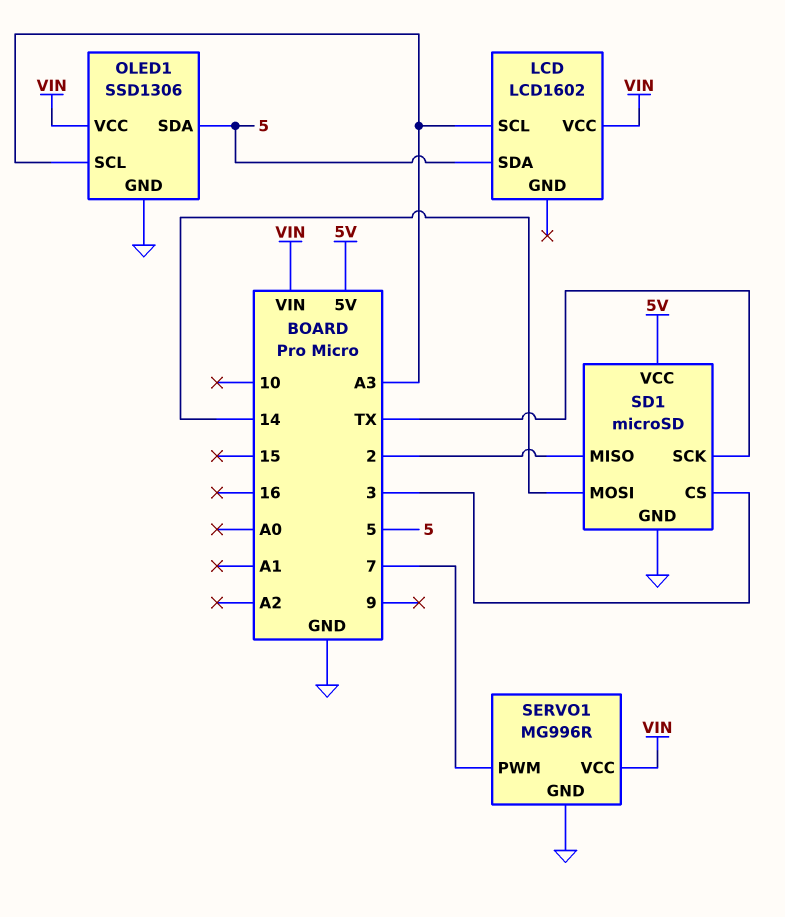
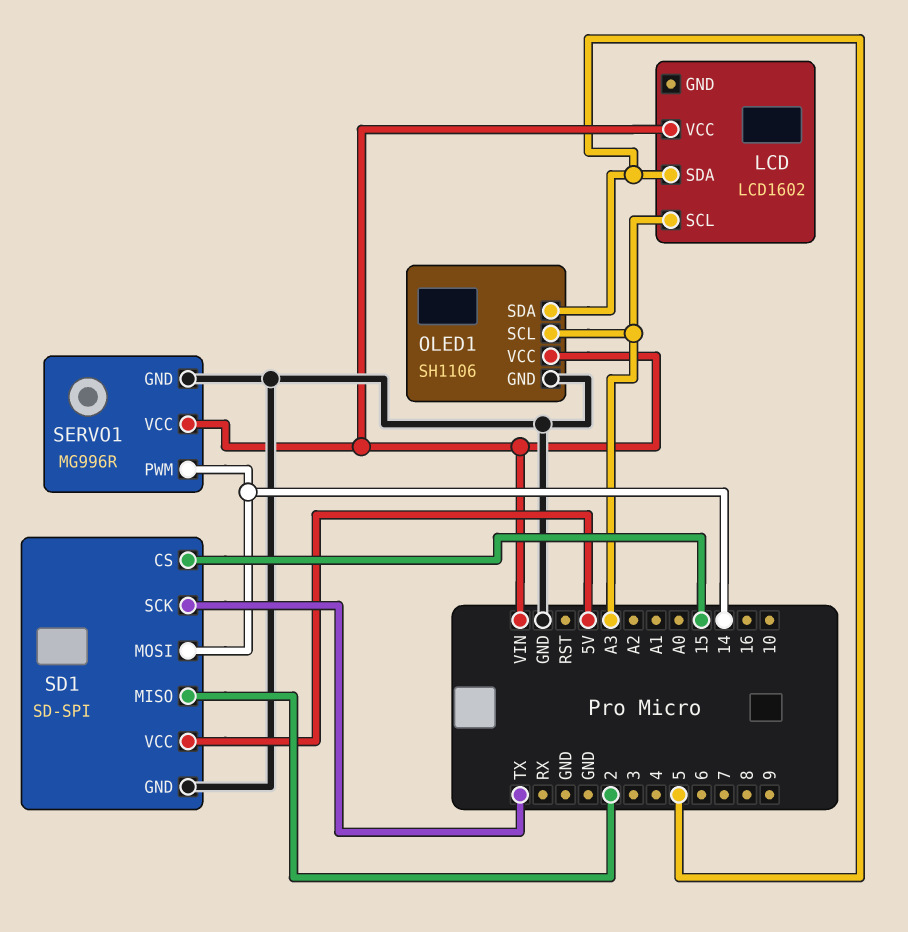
OLED1: SSD1306 -> SH1106
SD1: microSD -> SD-SPI
SD1 pin CS: 3 -> 15
SERVO1 pin PWM: 7 -> 14

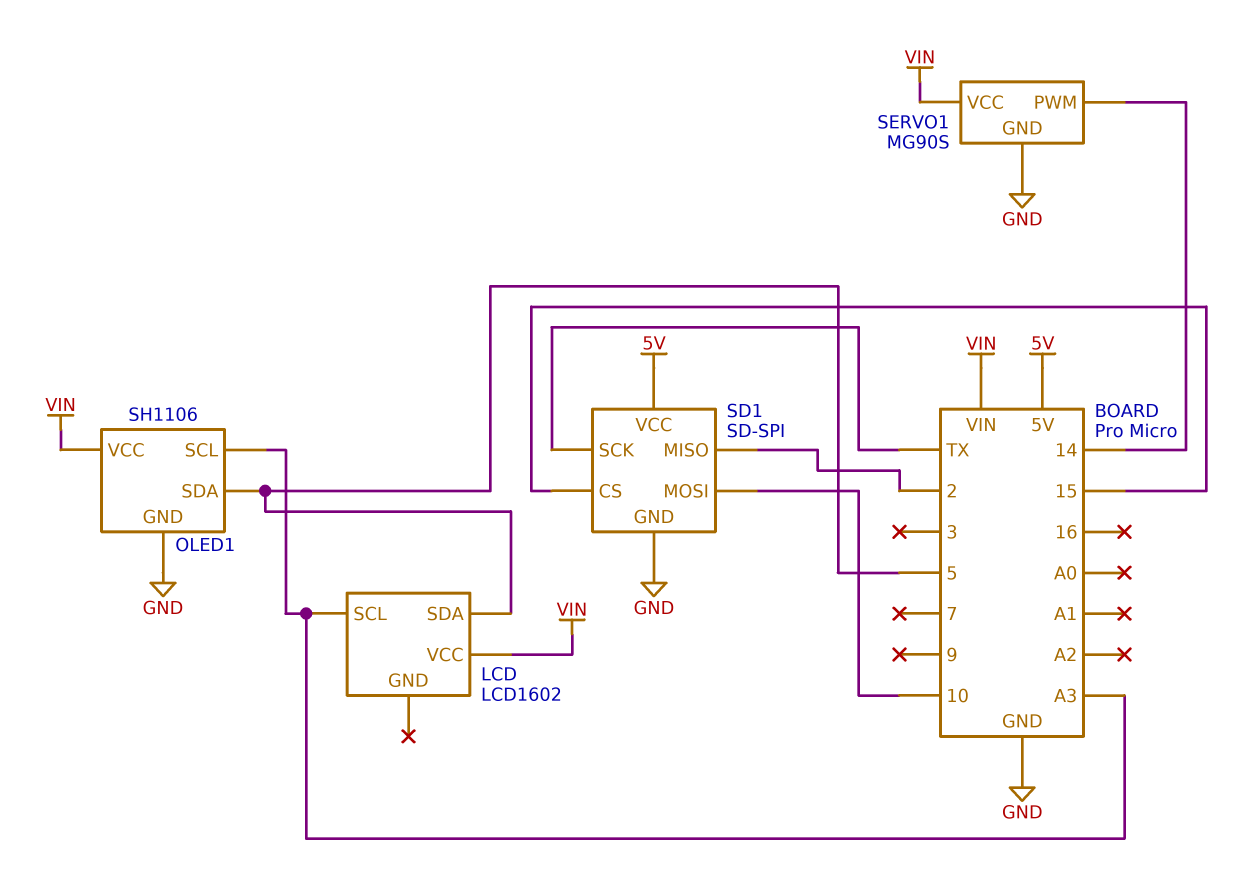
SD1 pin MOSI: 14 -> 10
SERVO1: MG996R -> MG90S

